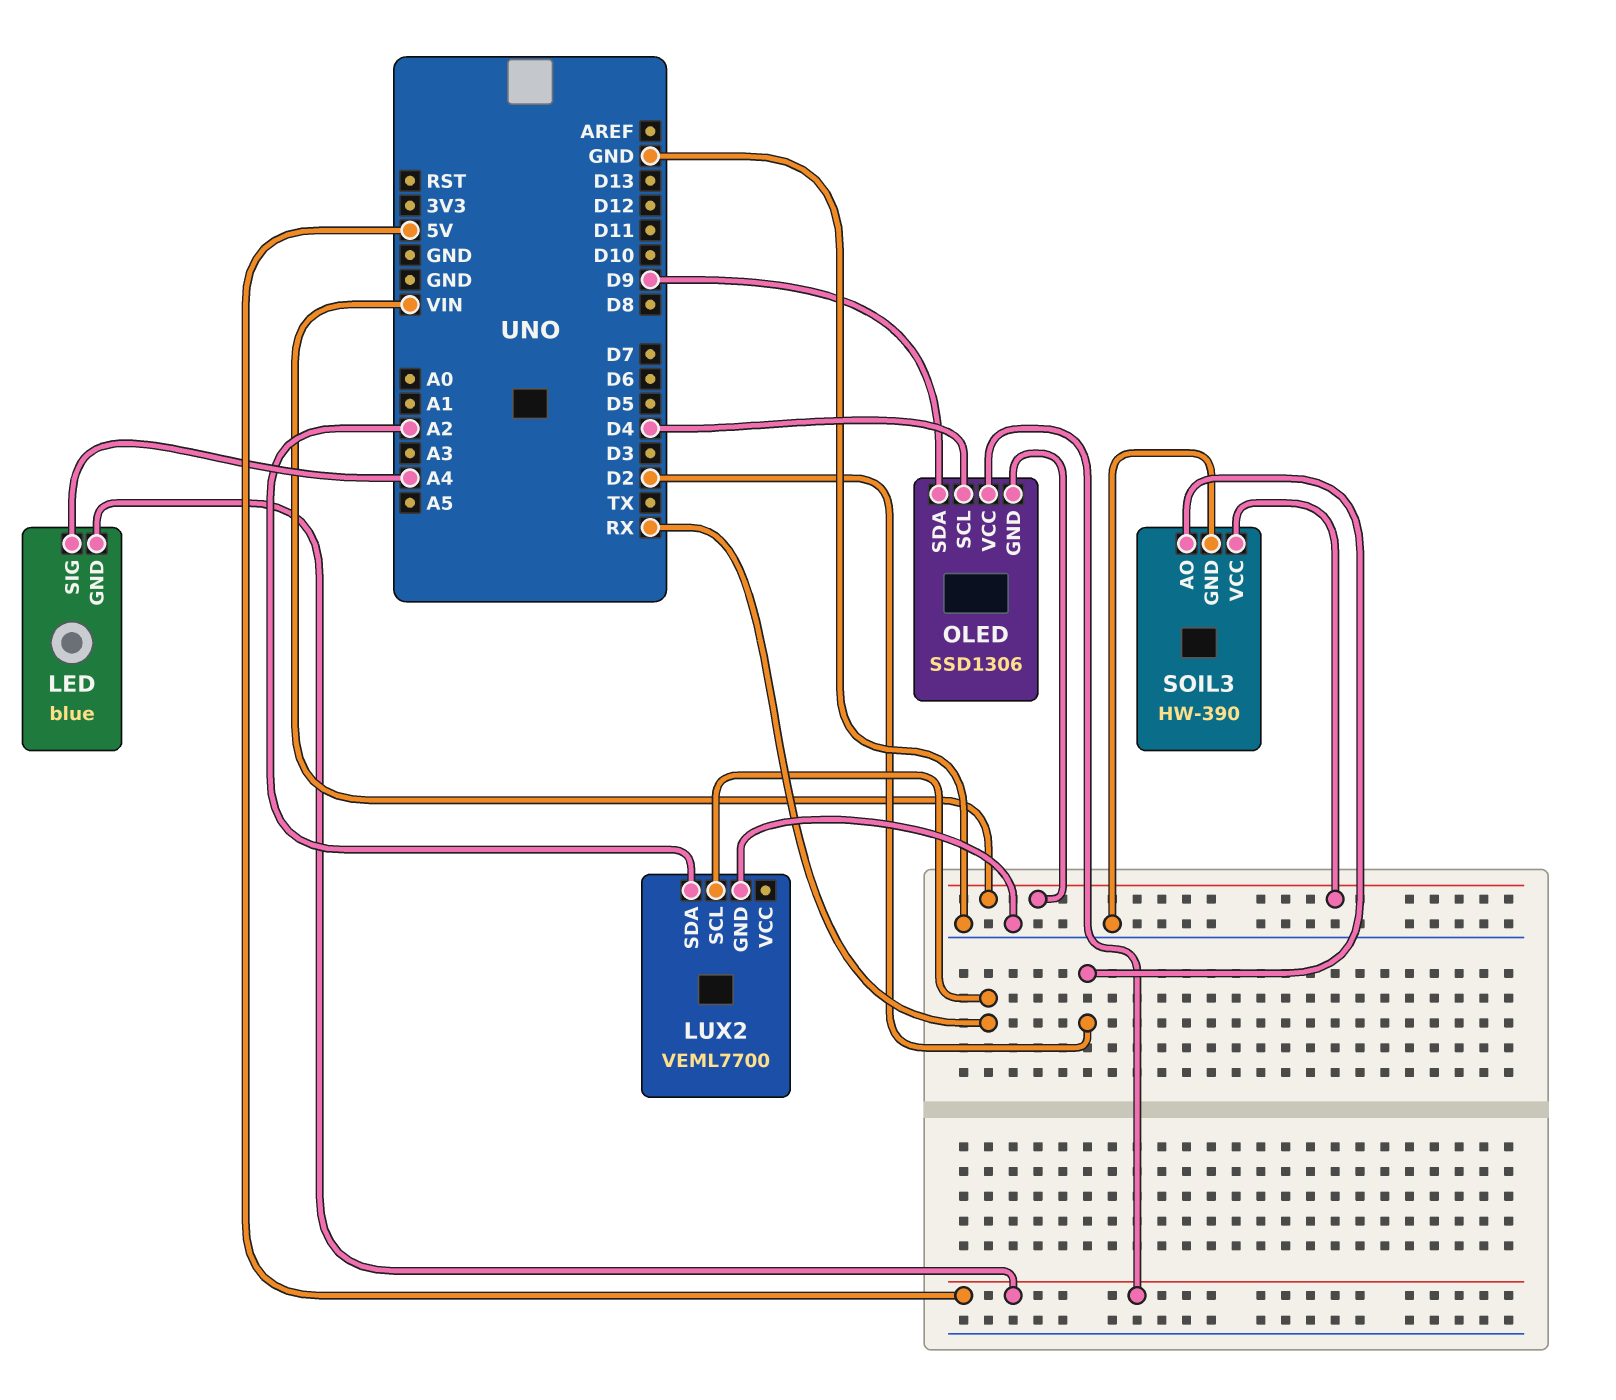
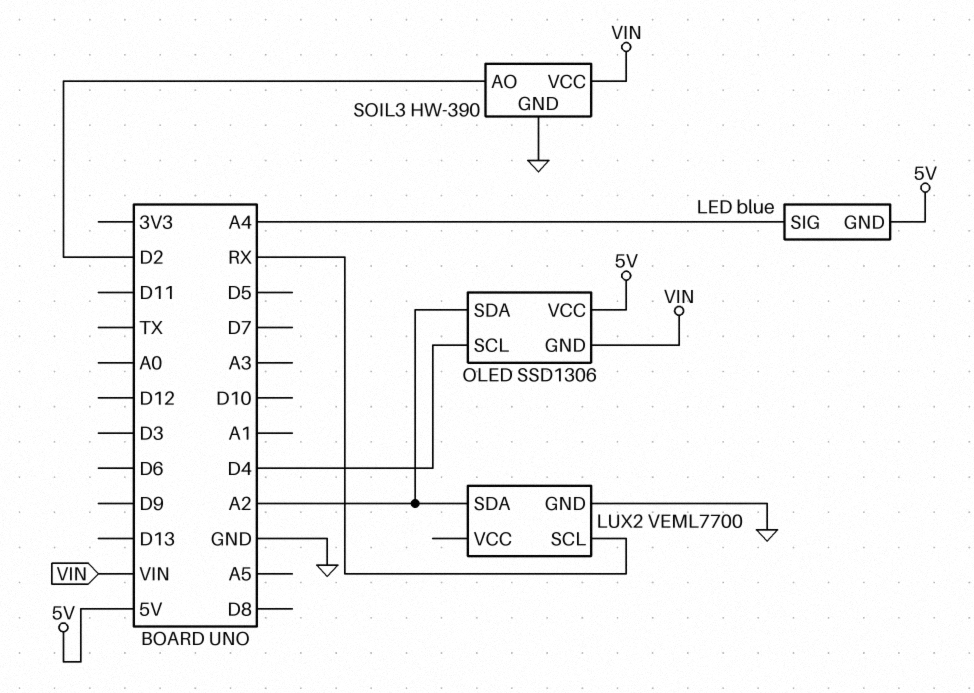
OLED pin SDA: D9 -> A2

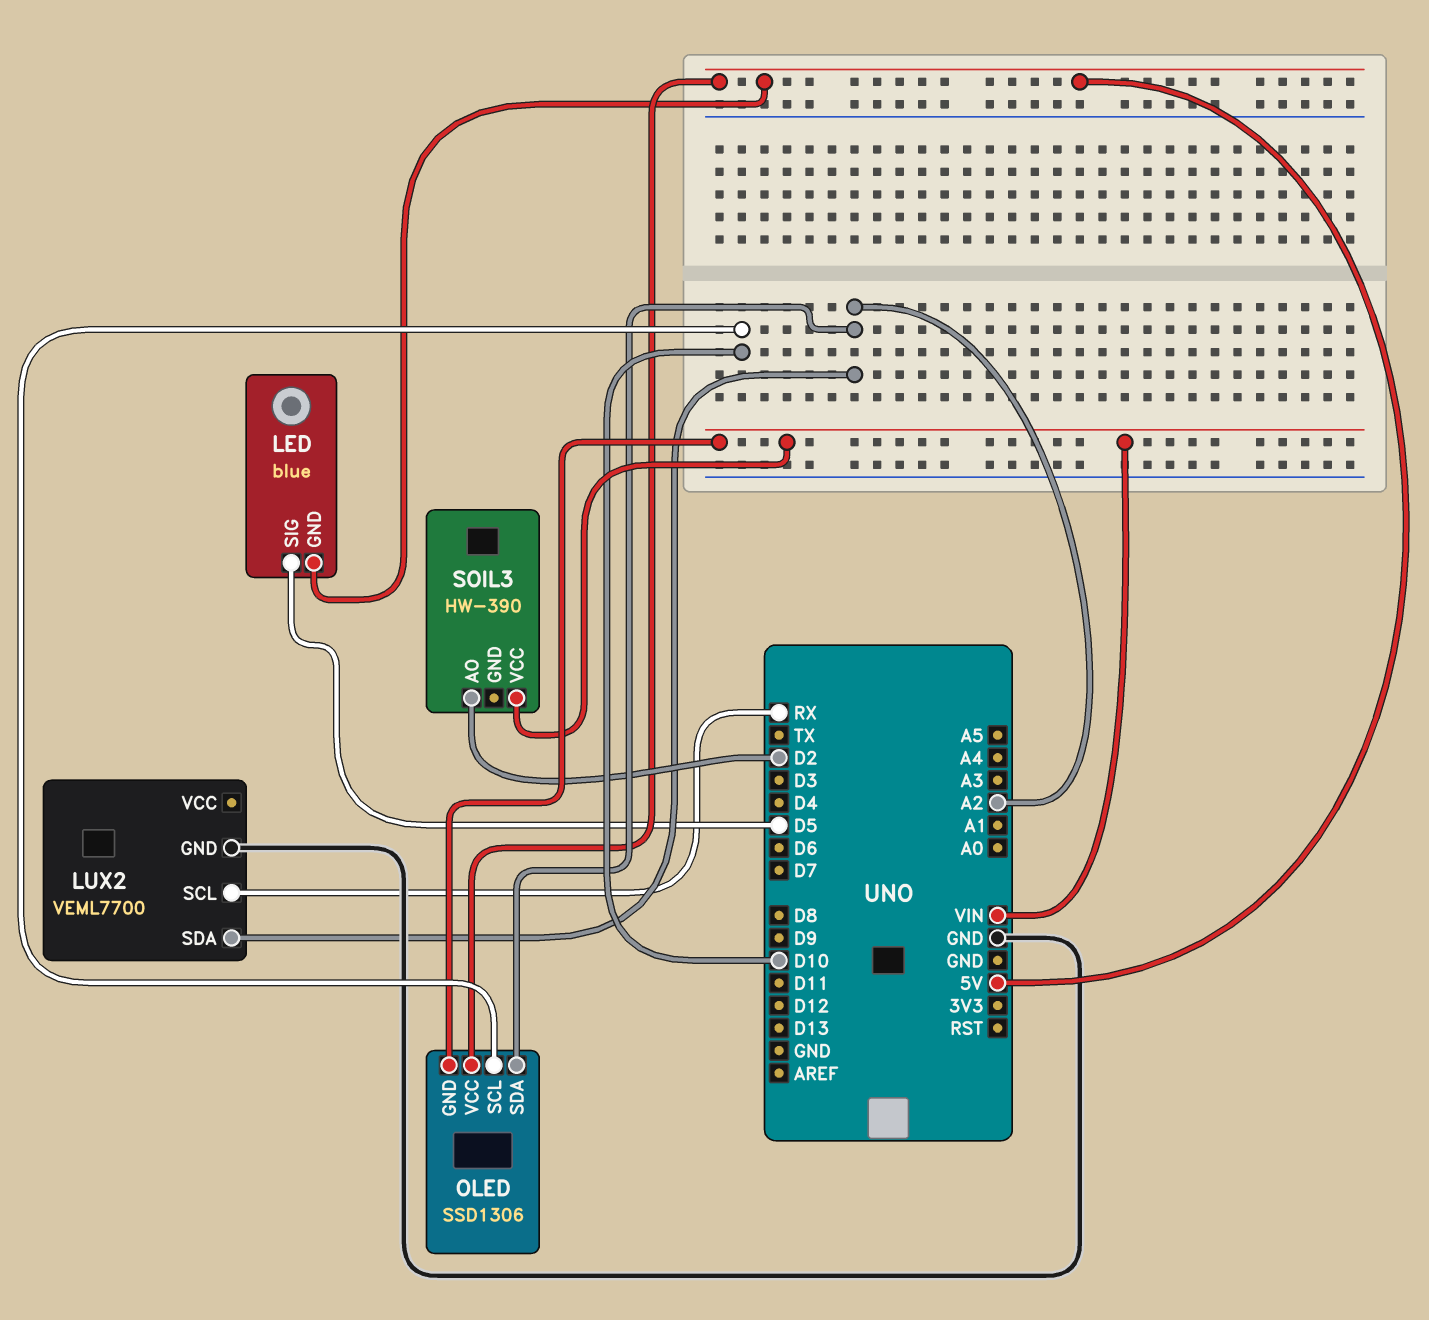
LED pin SIG: A4 -> D5
OLED pin SCL: D4 -> D10
SOIL3 pin GND: GND -> none

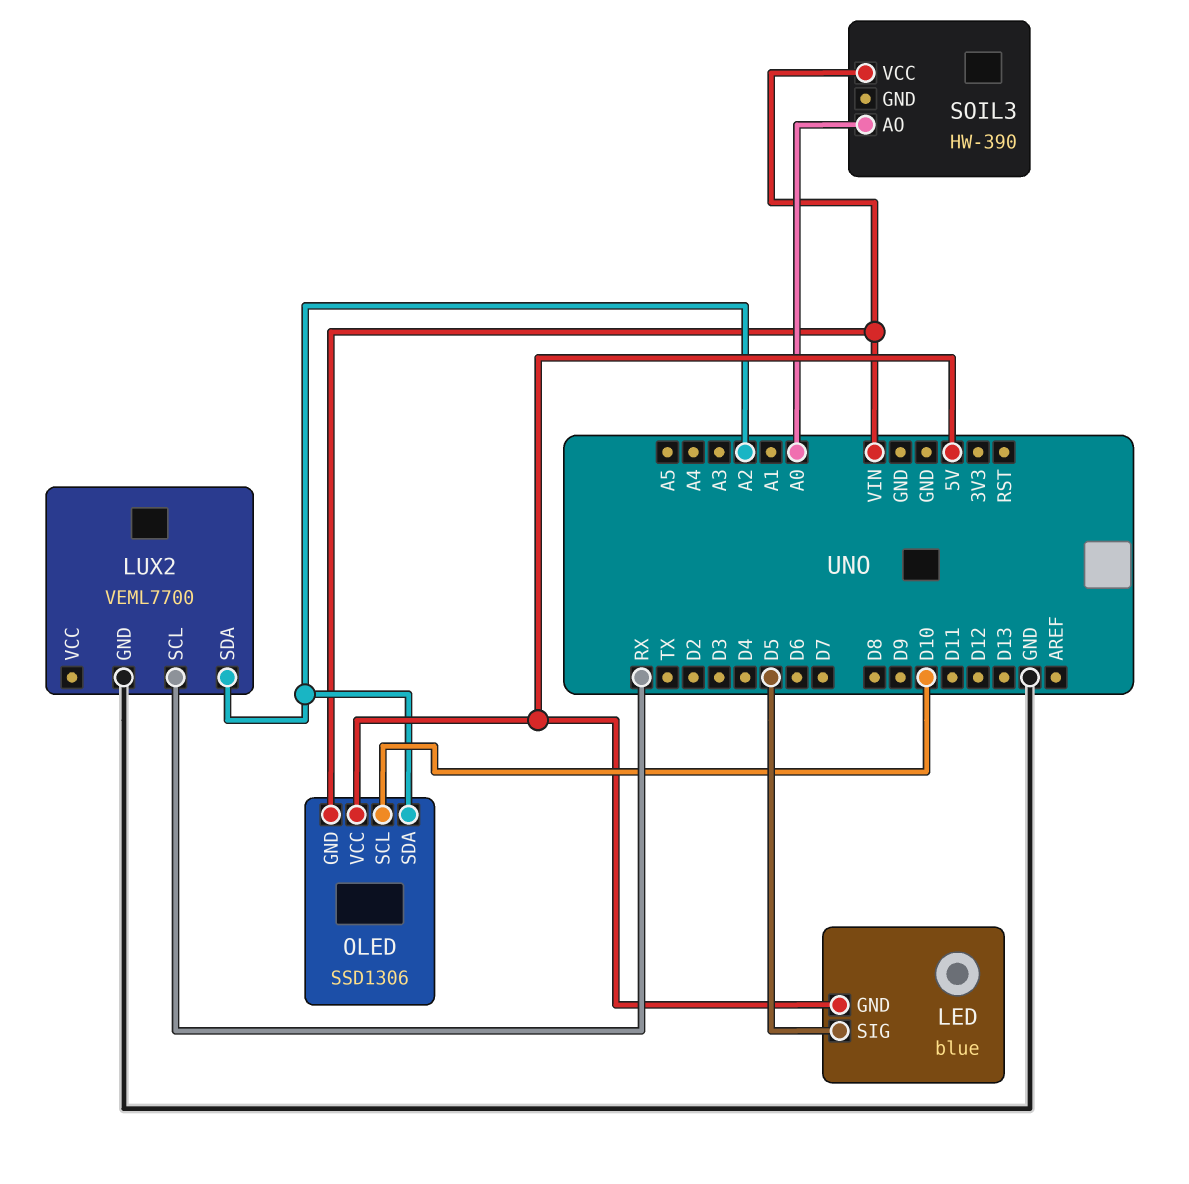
SOIL3 pin AO: D2 -> A0

